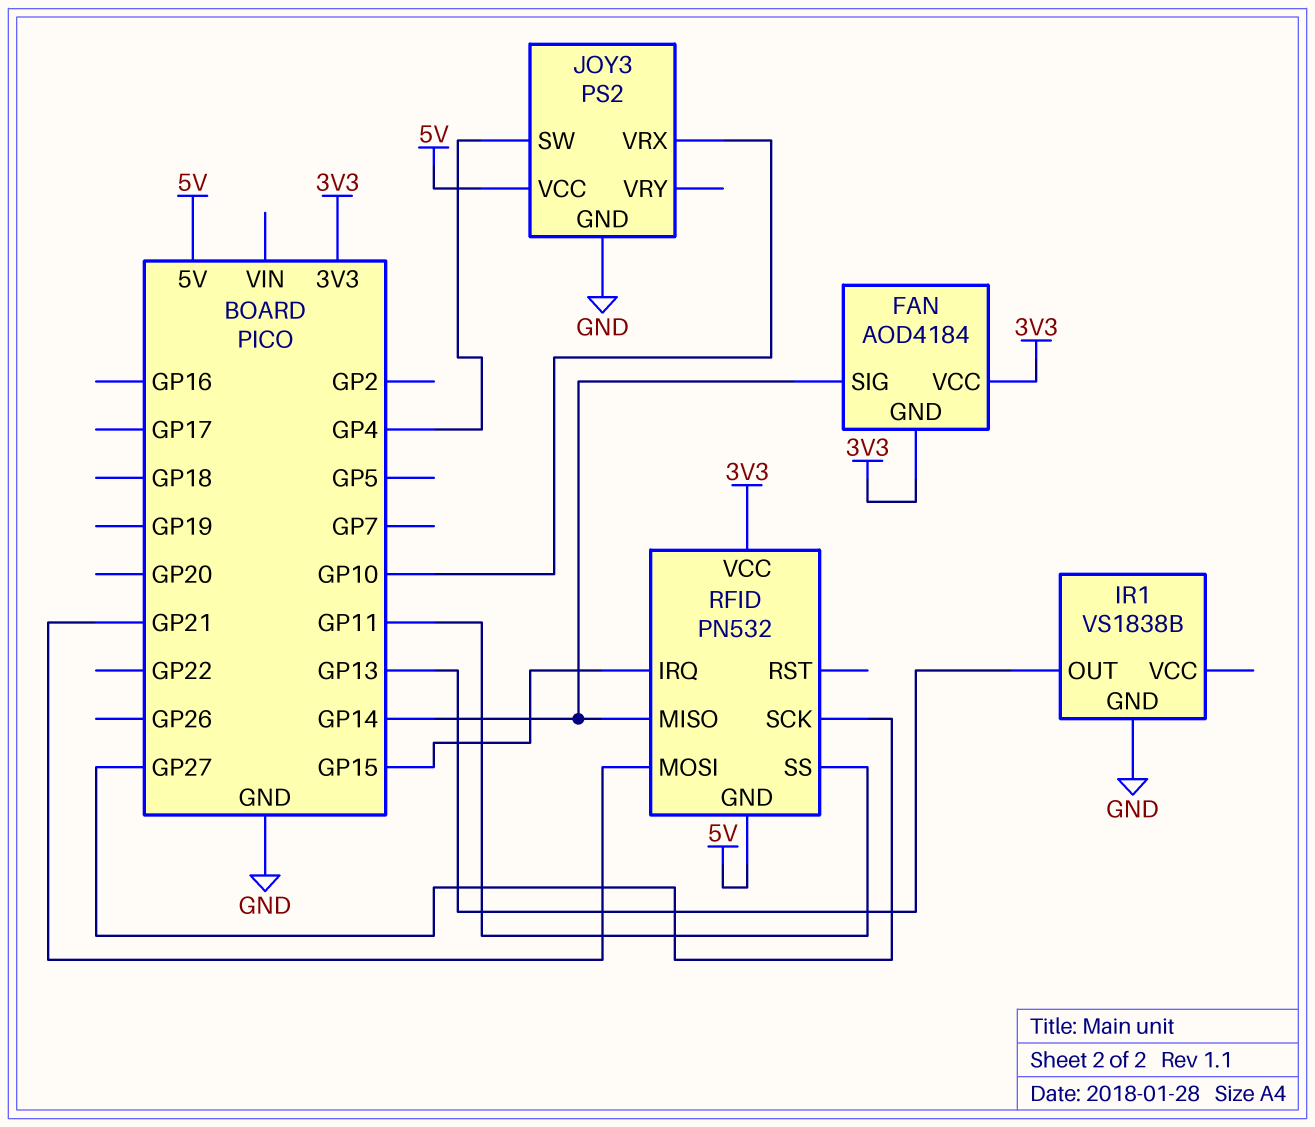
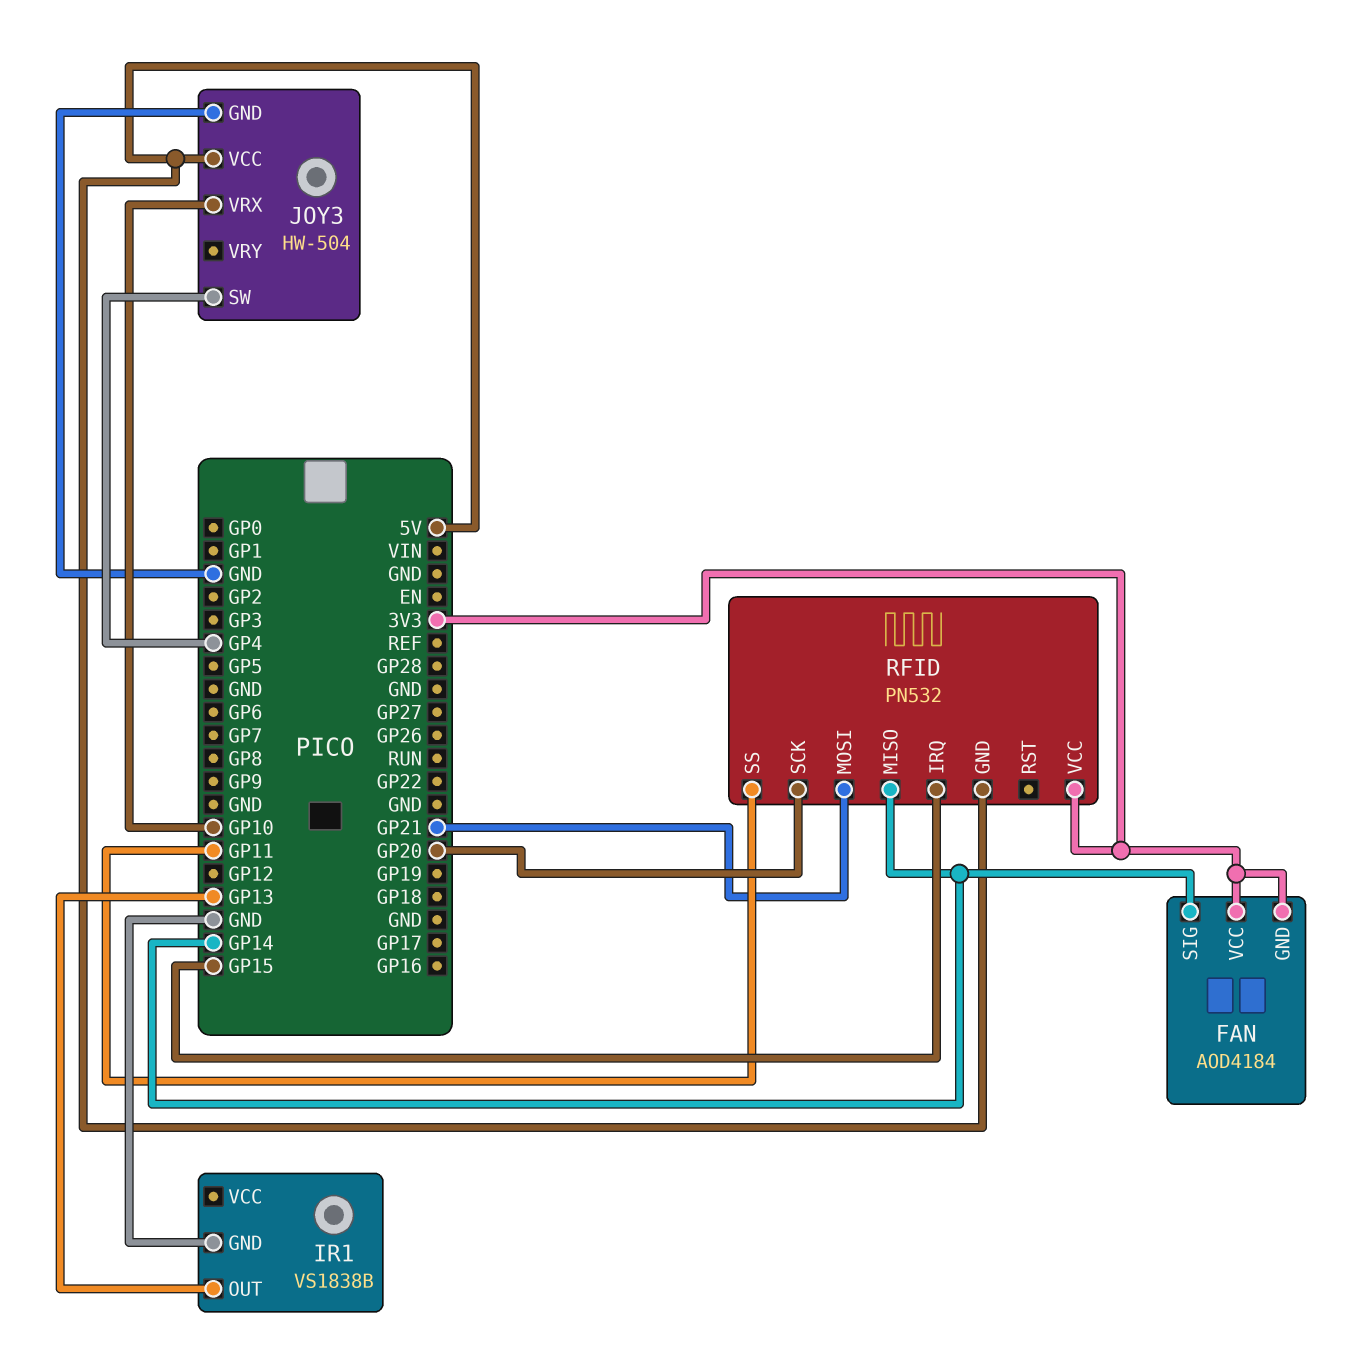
JOY3: PS2 -> HW-504
RFID pin SCK: GP27 -> GP20

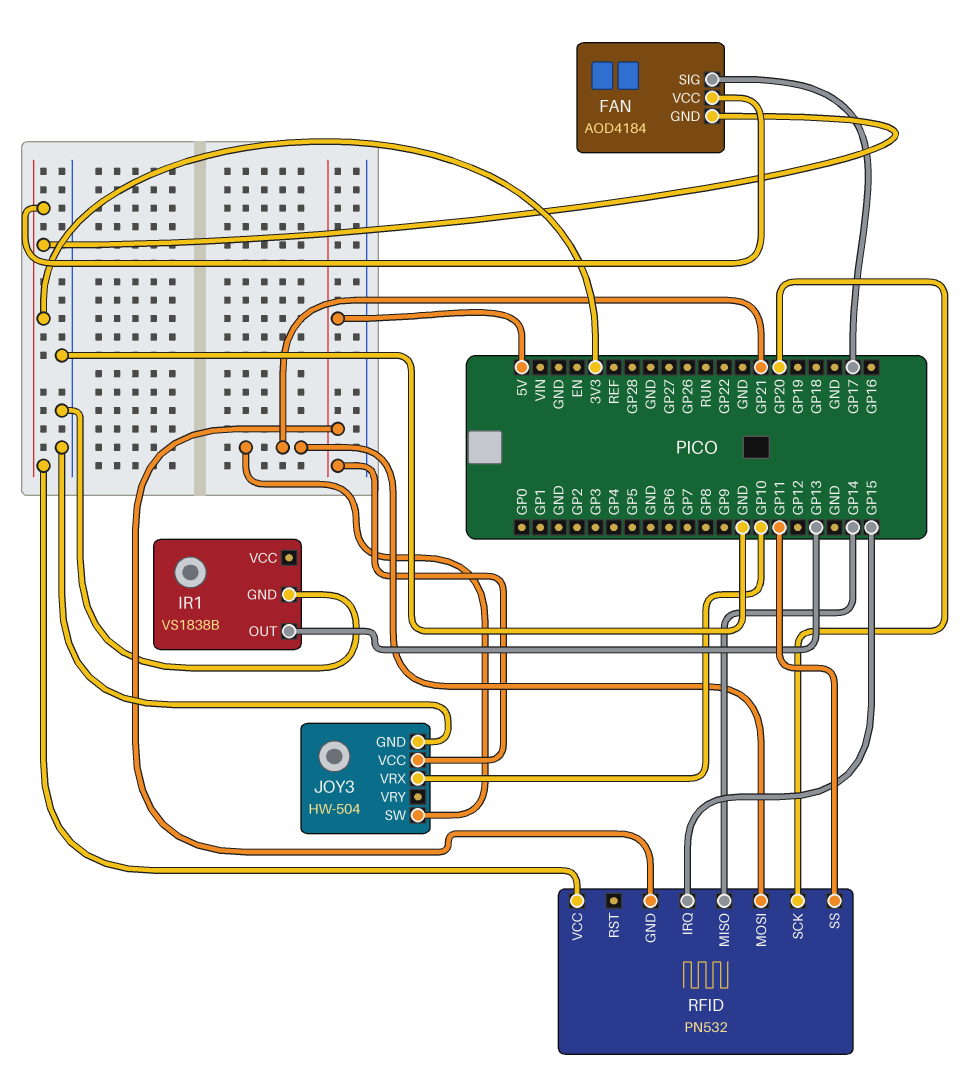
FAN pin SIG: GP14 -> GP17
JOY3 pin SW: GP4 -> GP21

